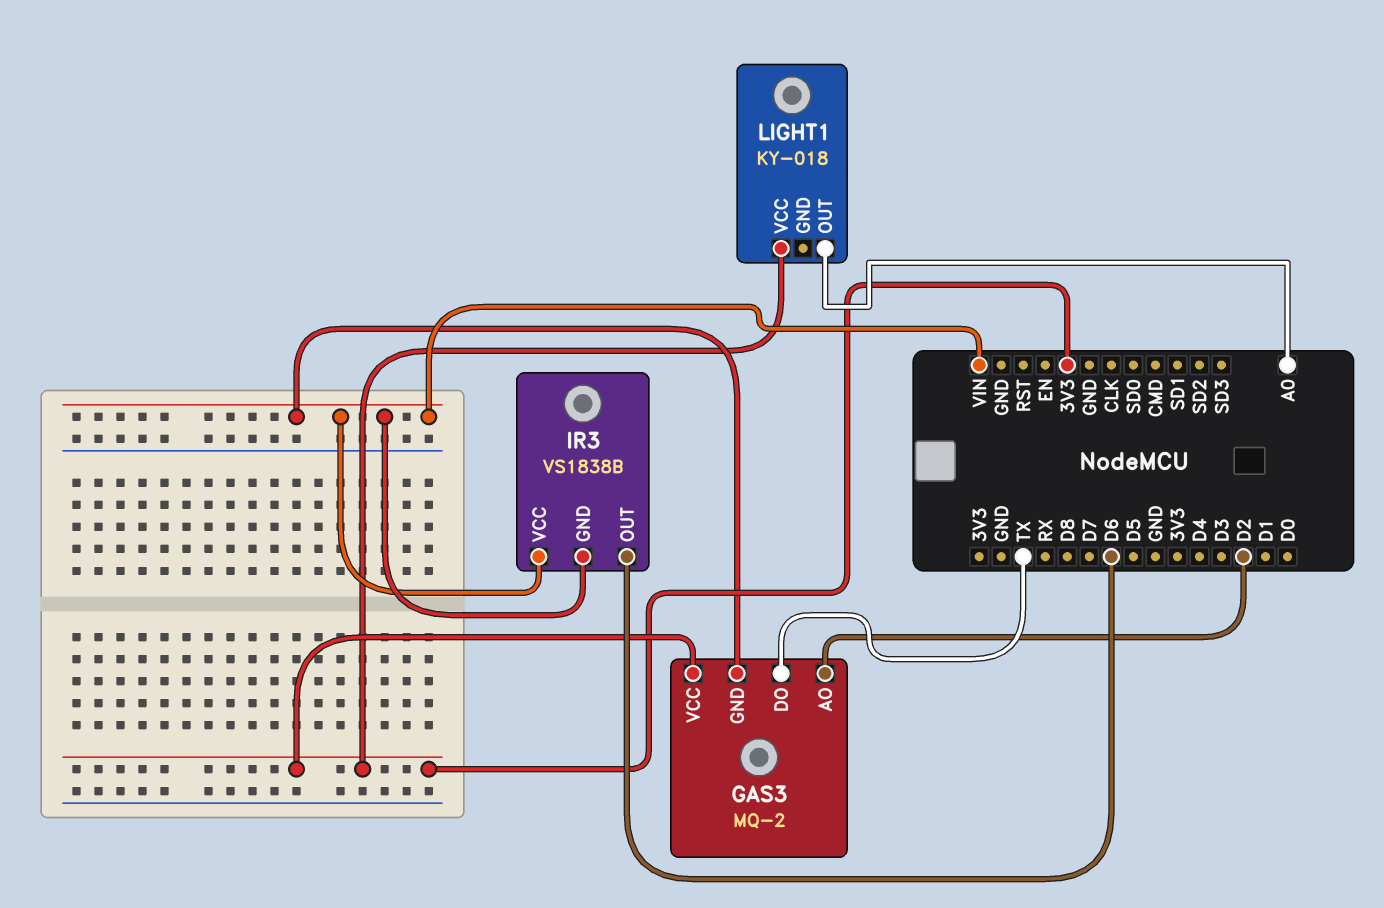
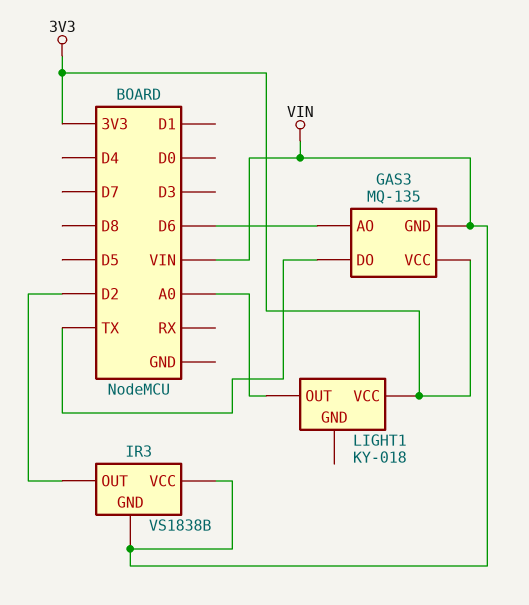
GAS3: MQ-2 -> MQ-135
GAS3 pin AO: D2 -> D6
IR3 pin OUT: D6 -> D2

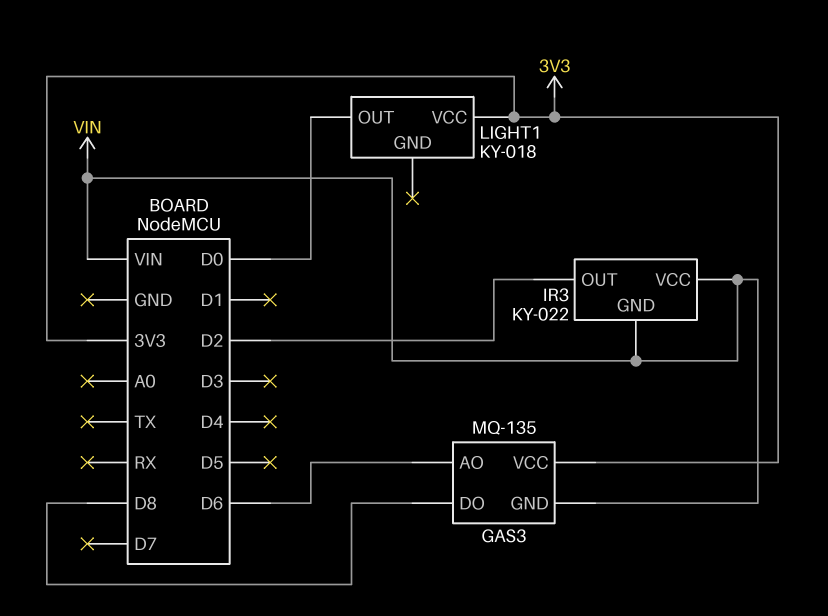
GAS3 pin DO: TX -> D8
IR3: VS1838B -> KY-022
LIGHT1 pin OUT: A0 -> D0

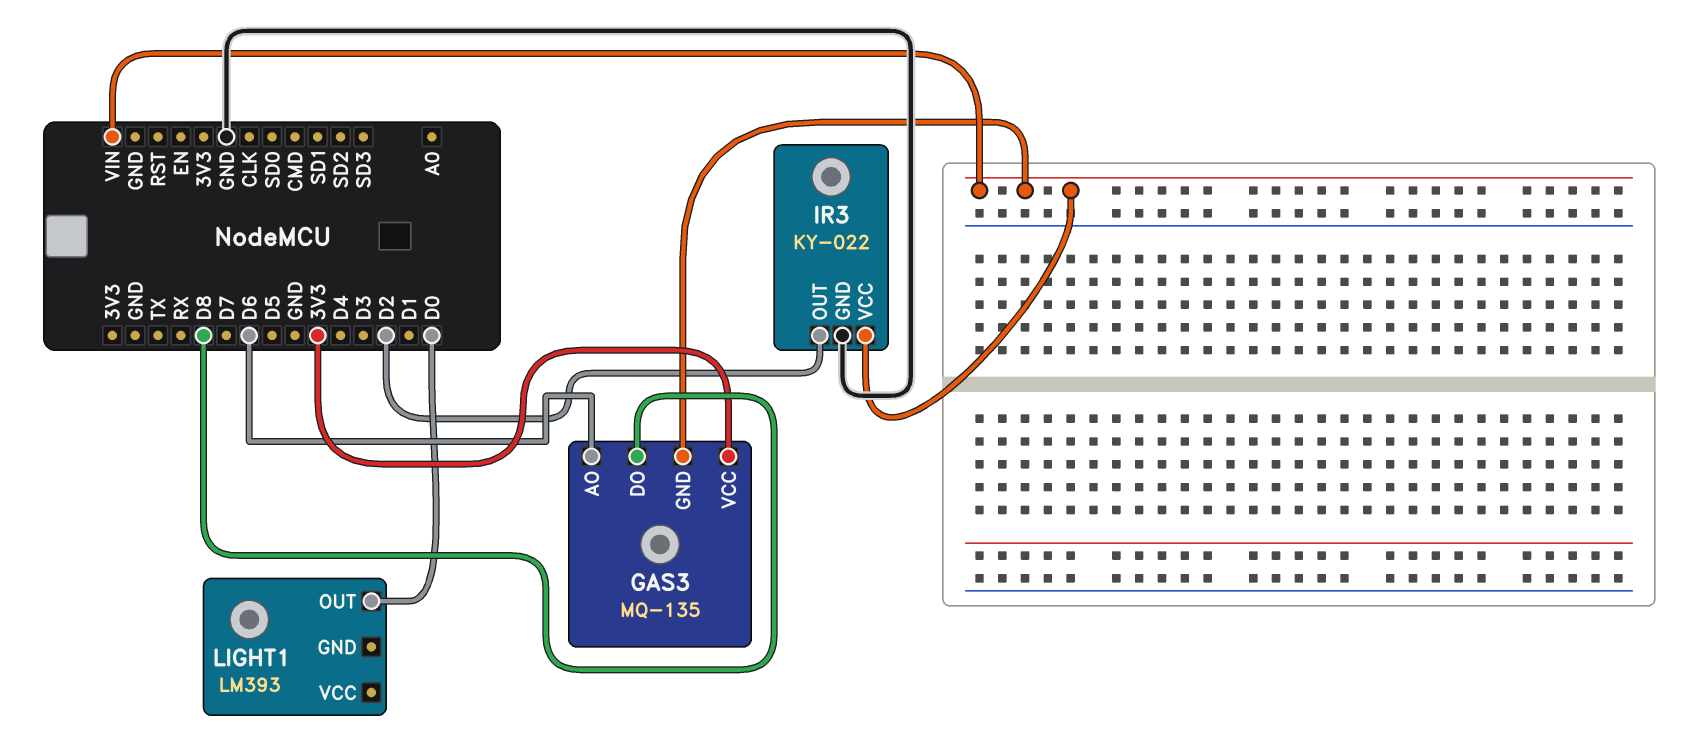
IR3 pin GND: VIN -> GND
LIGHT1: KY-018 -> LM393
LIGHT1 pin VCC: 3V3 -> none

